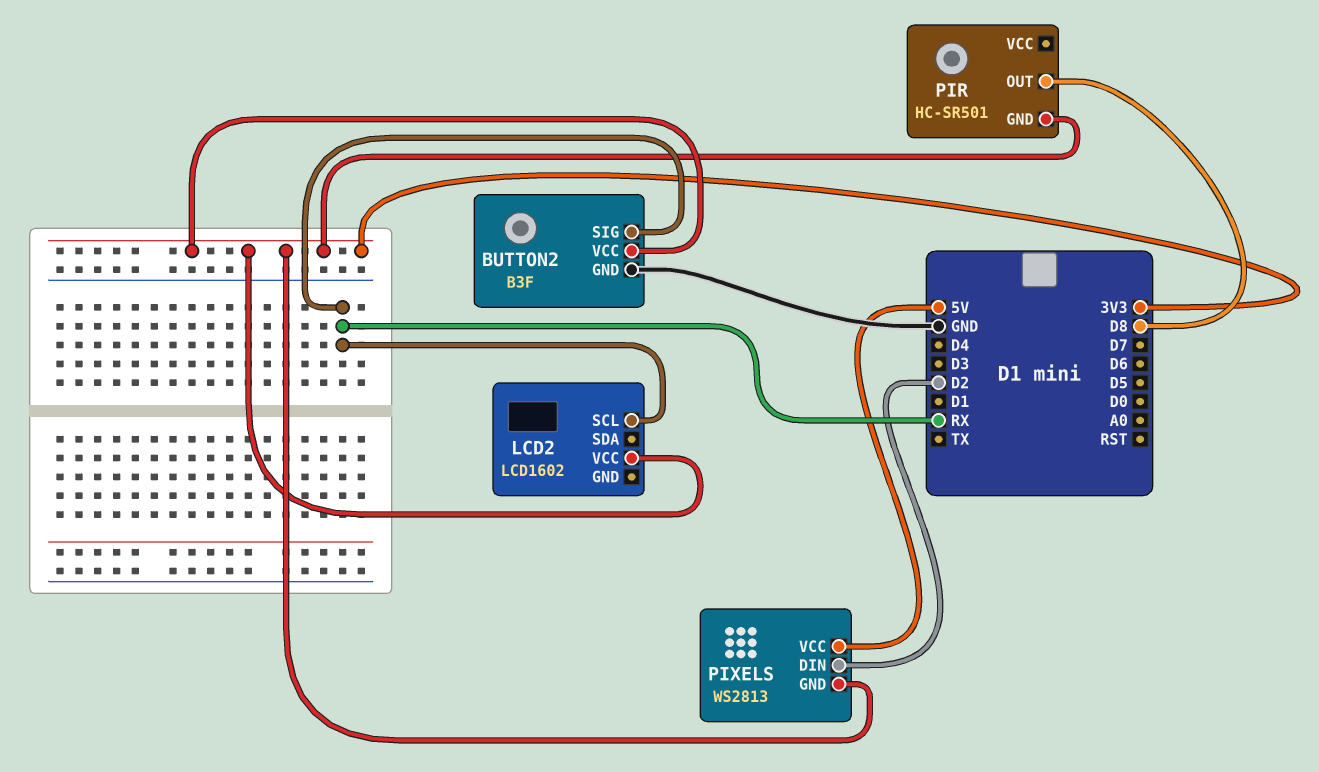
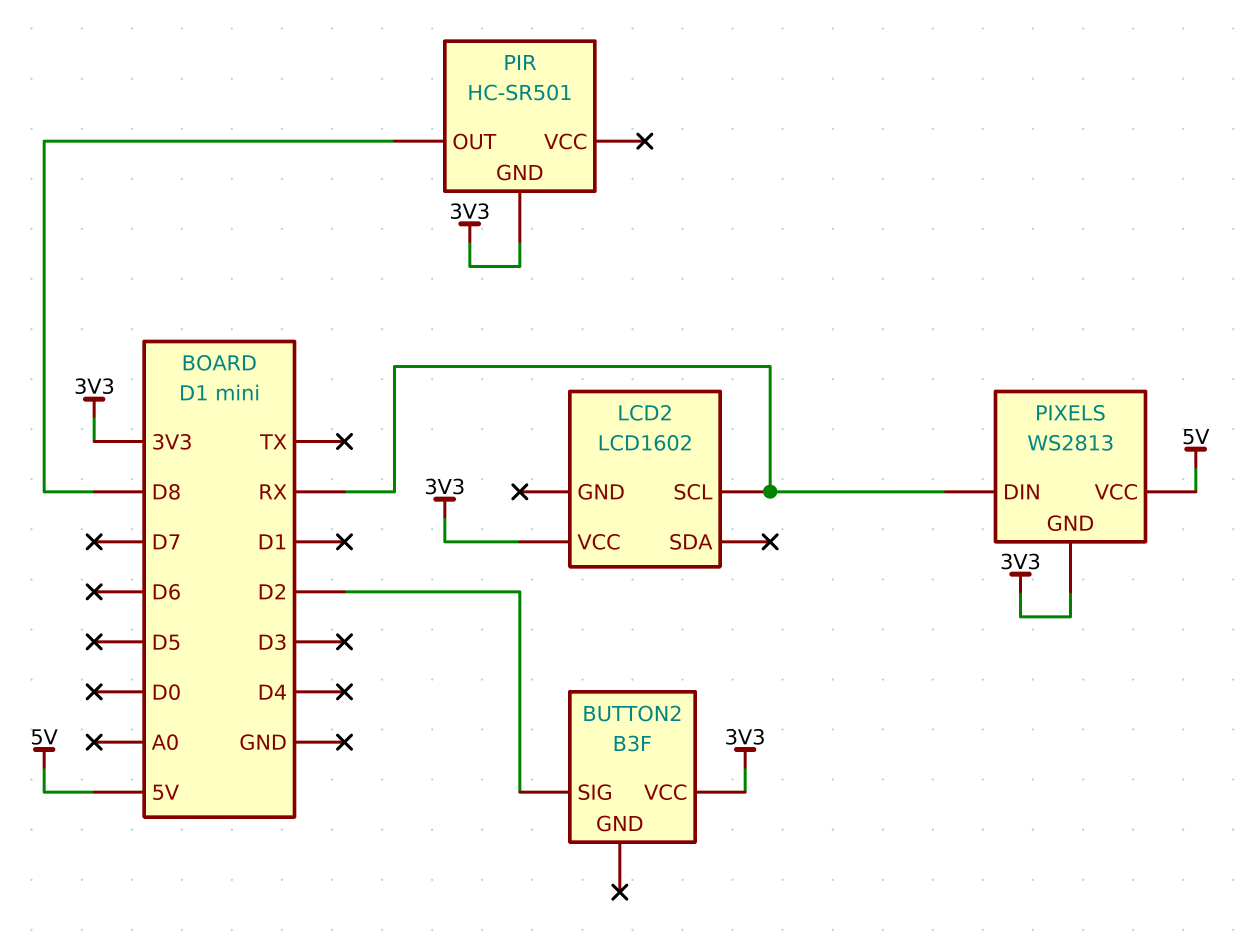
BUTTON2 pin GND: GND -> none
BUTTON2 pin SIG: RX -> D2
PIXELS pin DIN: D2 -> RX

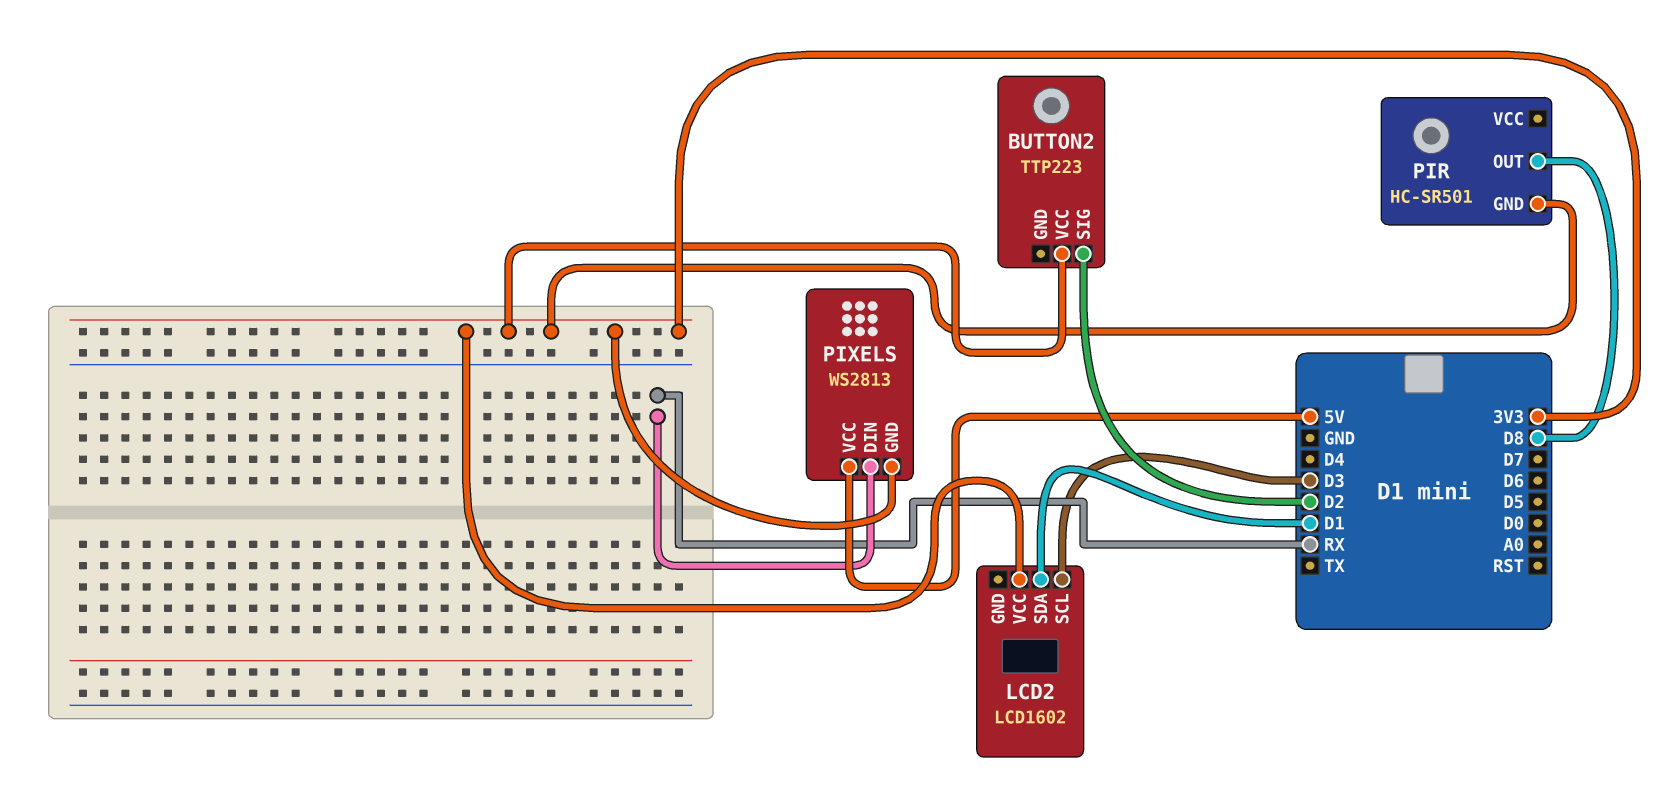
BUTTON2: B3F -> TTP223
LCD2 pin SCL: RX -> D3
LCD2 pin SDA: none -> D1

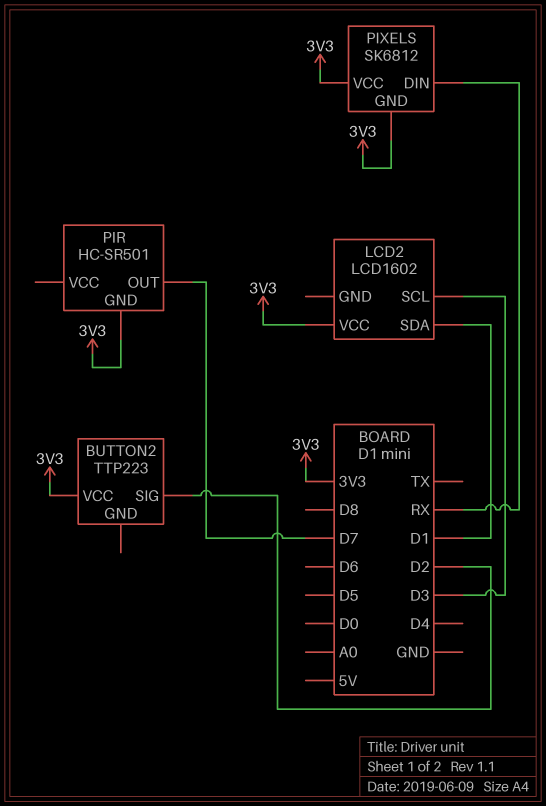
PIR pin OUT: D8 -> D7
PIXELS: WS2813 -> SK6812
PIXELS pin VCC: 5V -> 3V3

